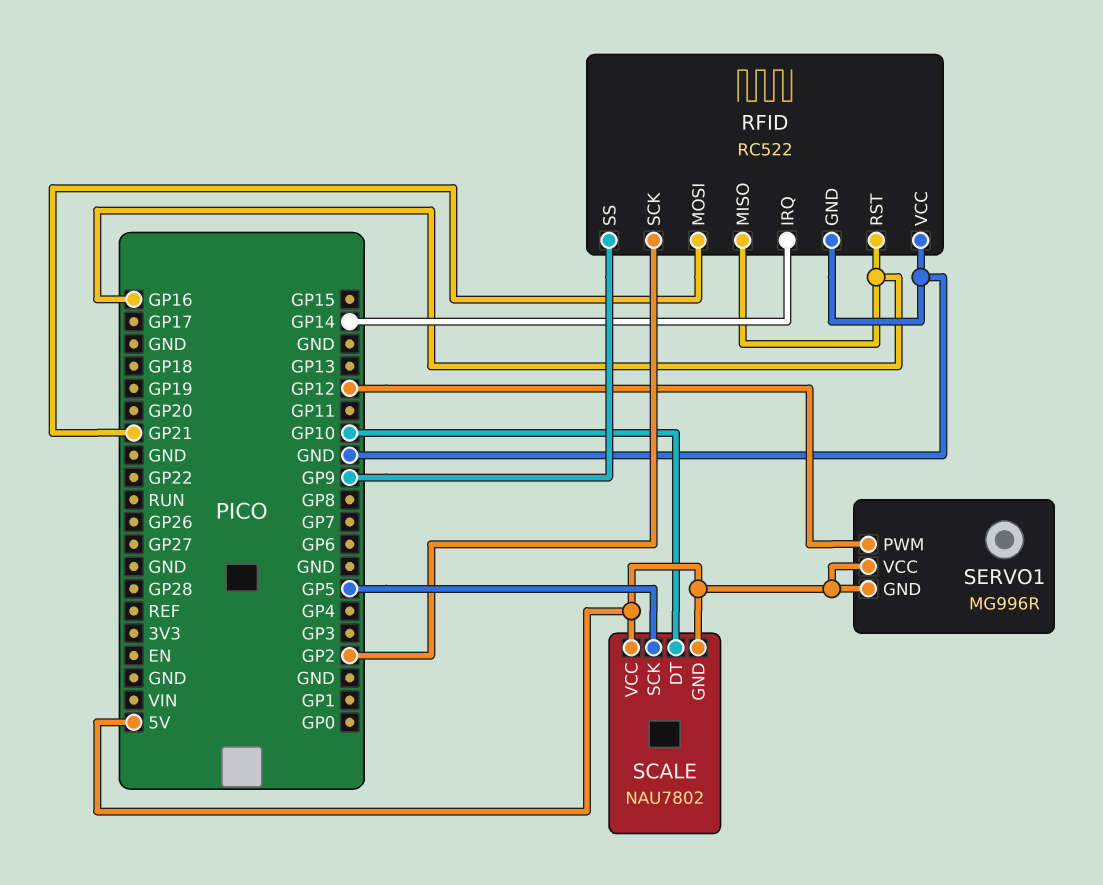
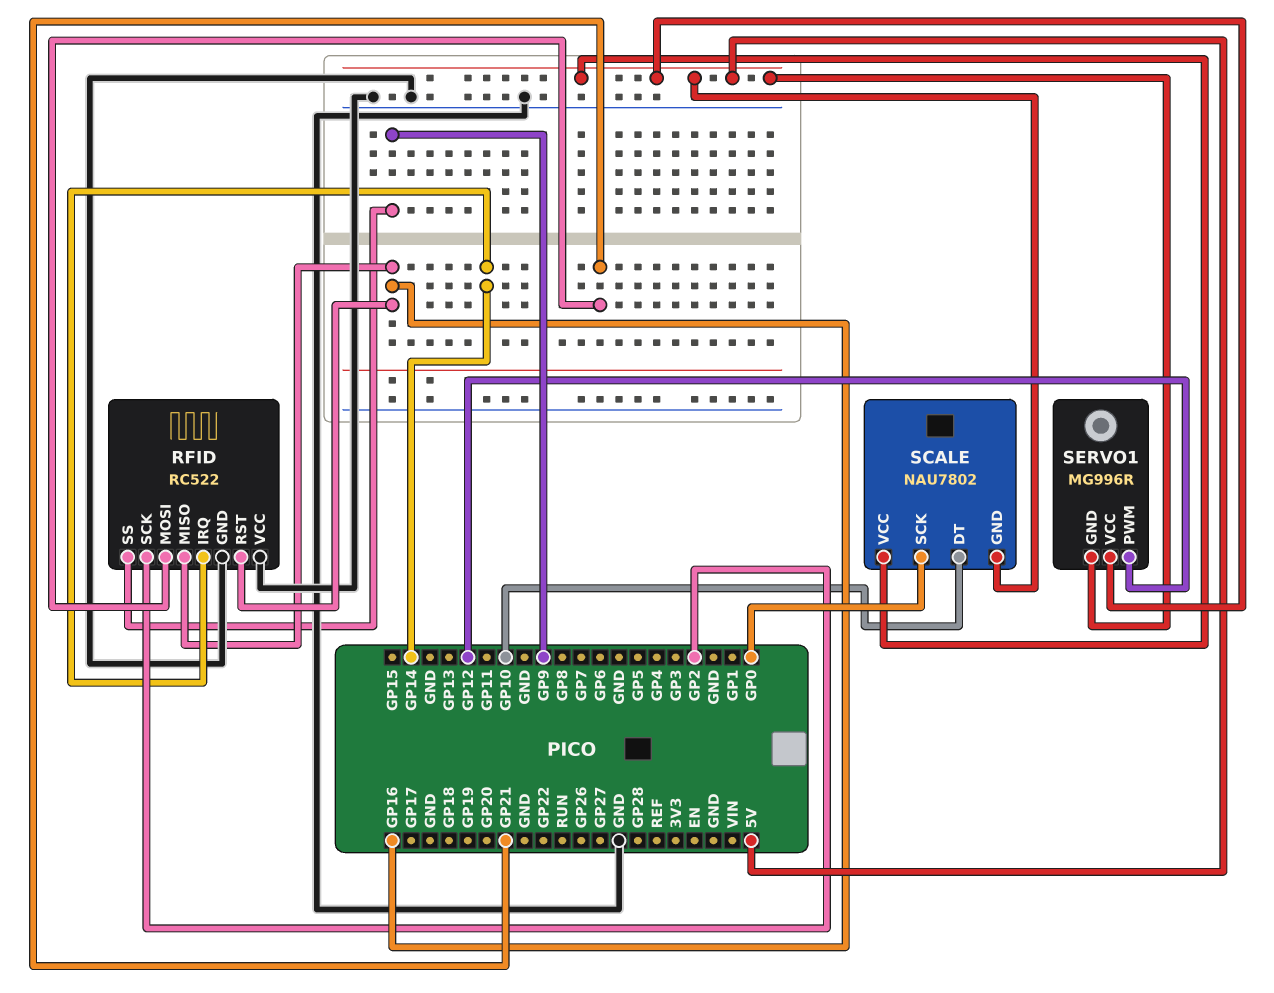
SCALE pin SCK: GP5 -> GP0

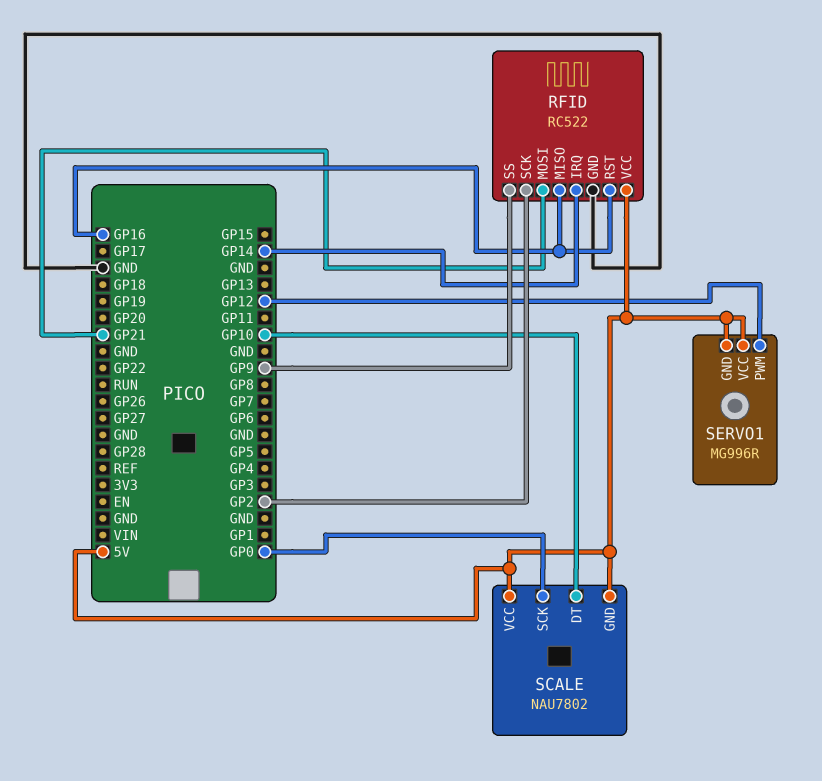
RFID pin VCC: GND -> 5V

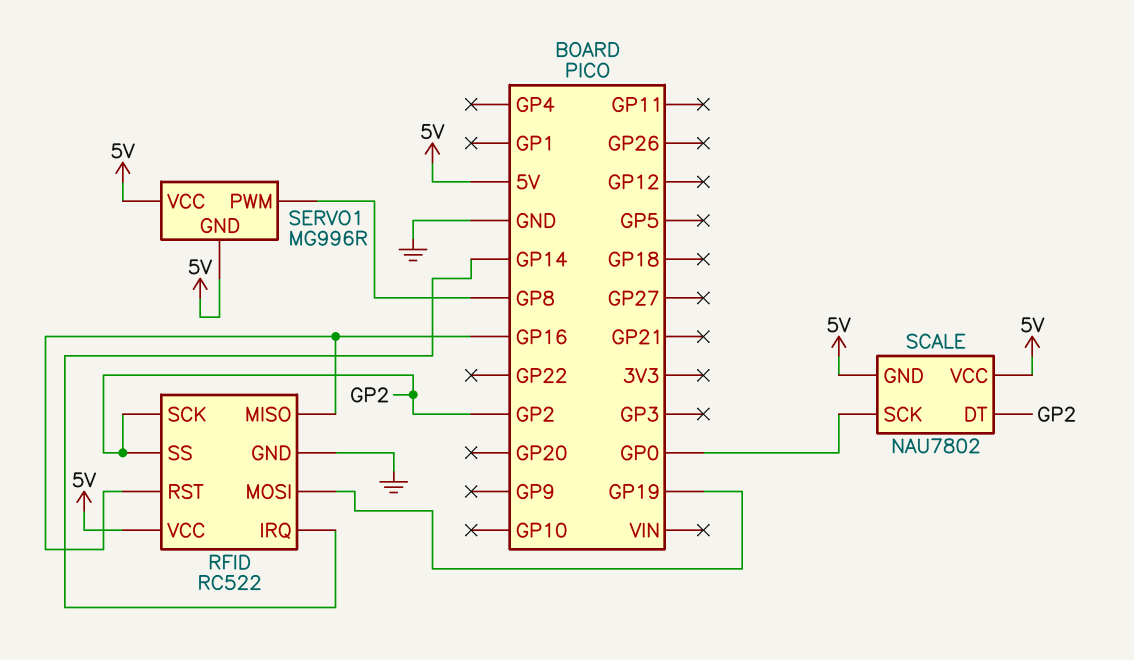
RFID pin MOSI: GP21 -> GP19
RFID pin SS: GP9 -> GP2
SCALE pin DT: GP10 -> GP2
SERVO1 pin PWM: GP12 -> GP8

